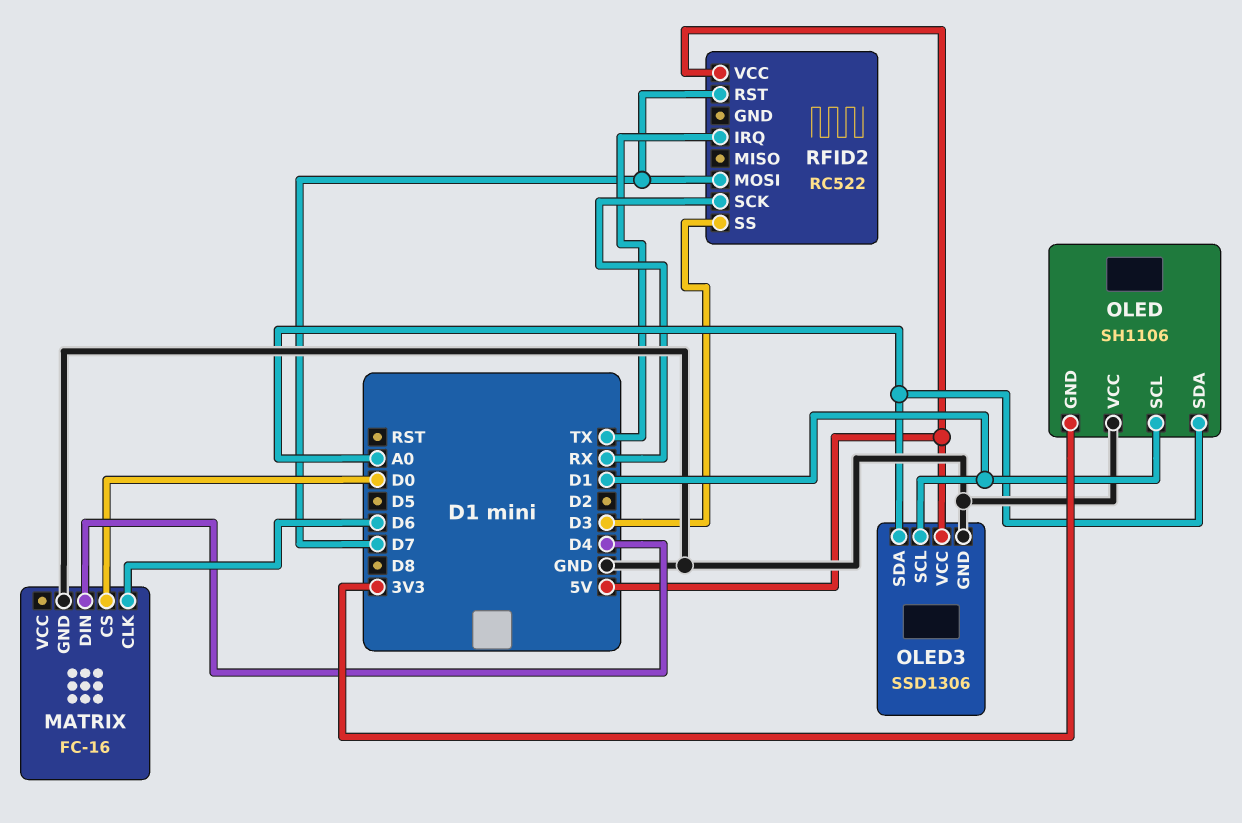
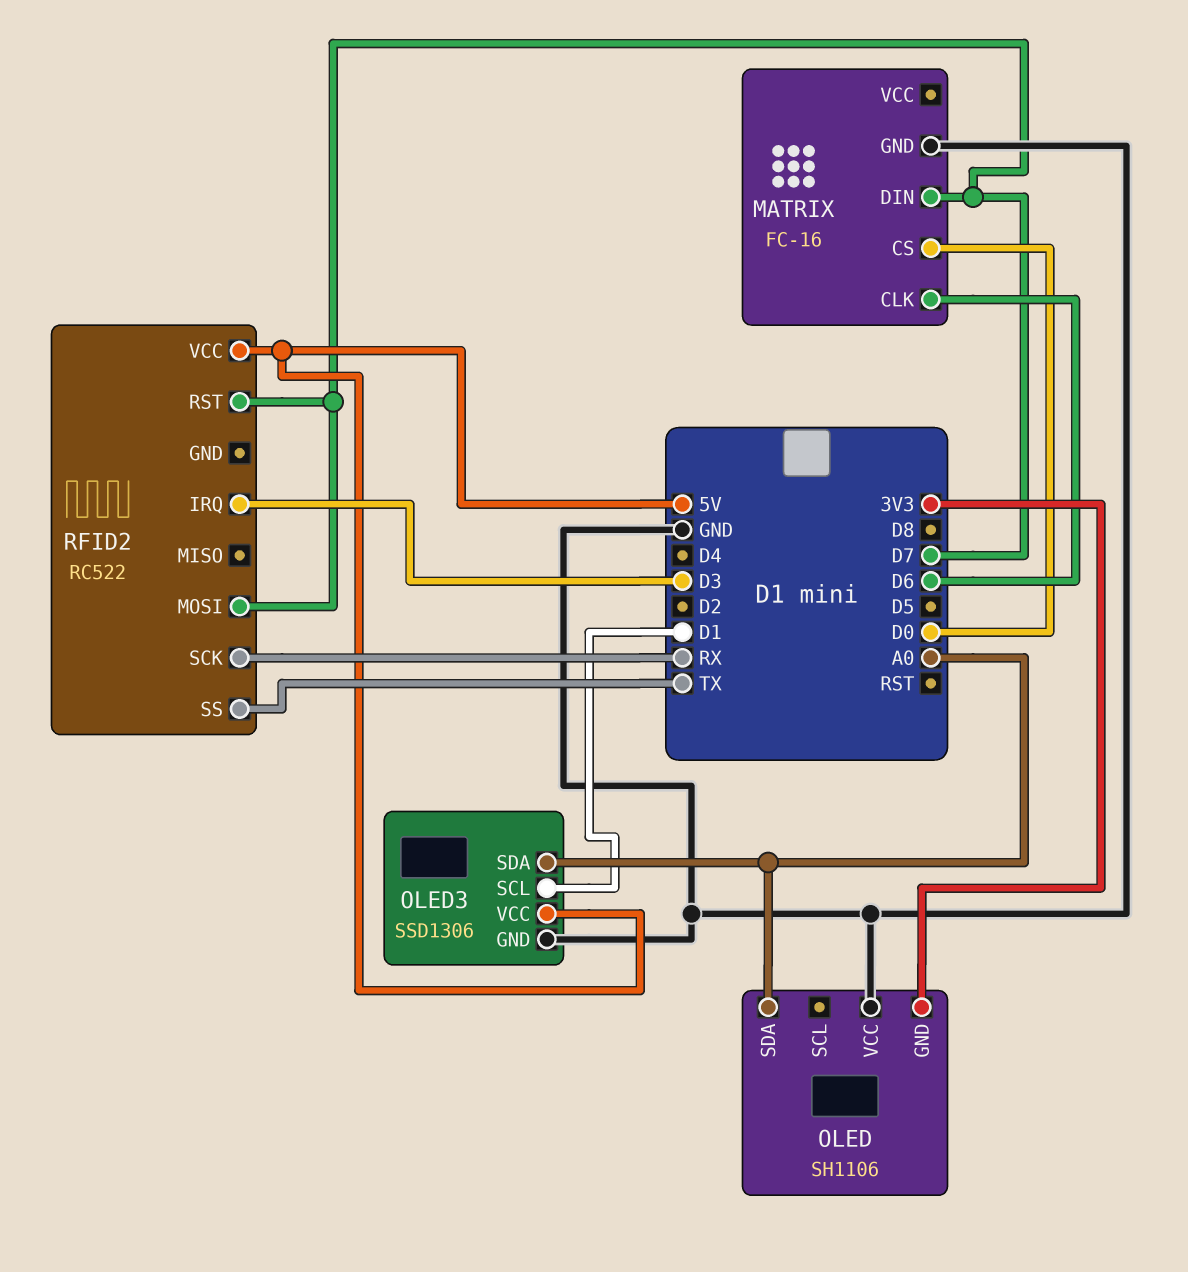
MATRIX pin DIN: D4 -> D7
OLED pin SCL: D1 -> none
RFID2 pin IRQ: TX -> D3
RFID2 pin SS: D3 -> TX

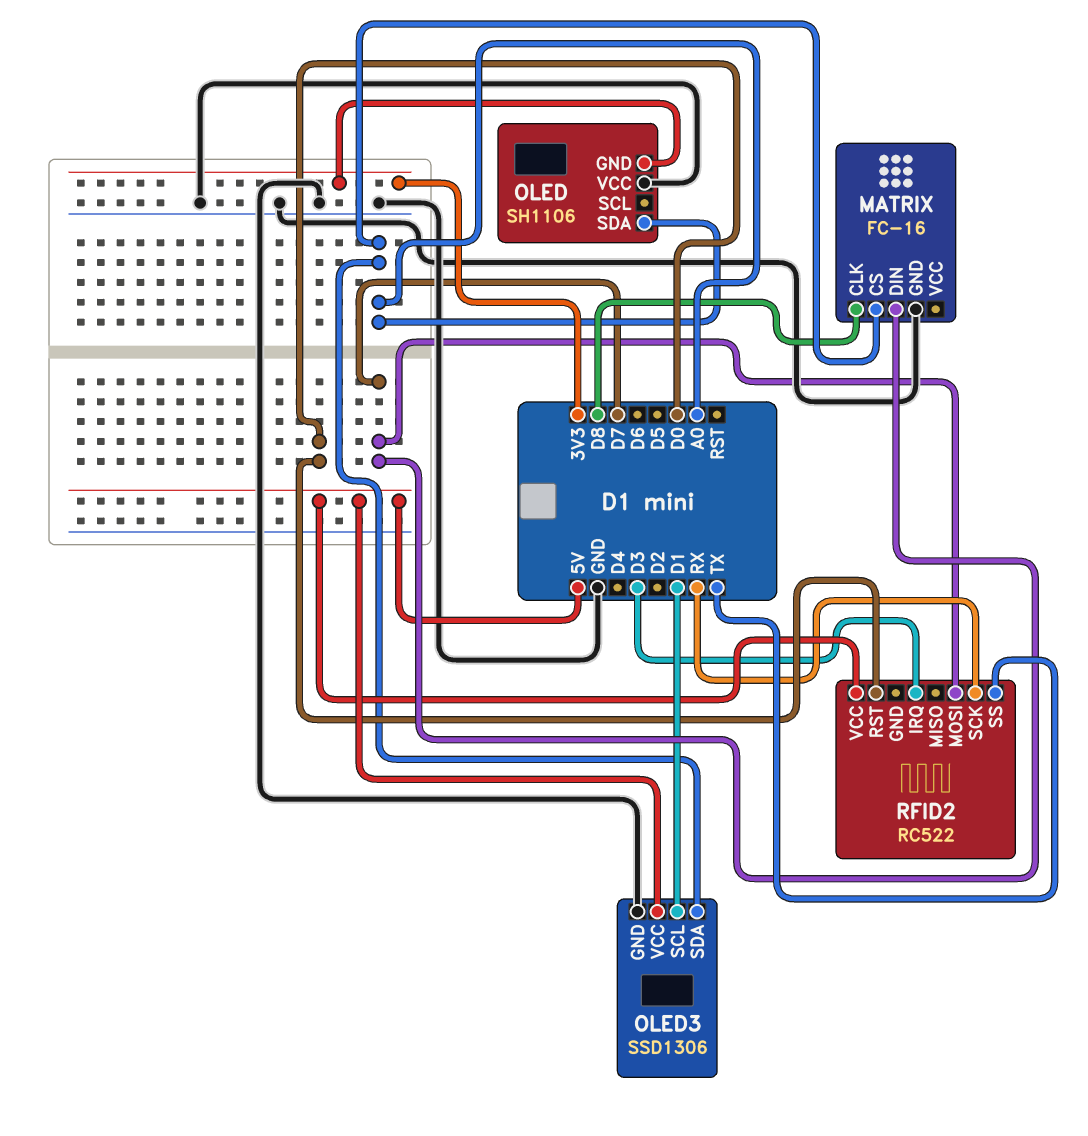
MATRIX pin CLK: D6 -> D8
MATRIX pin CS: D0 -> A0
RFID2 pin RST: D7 -> D0

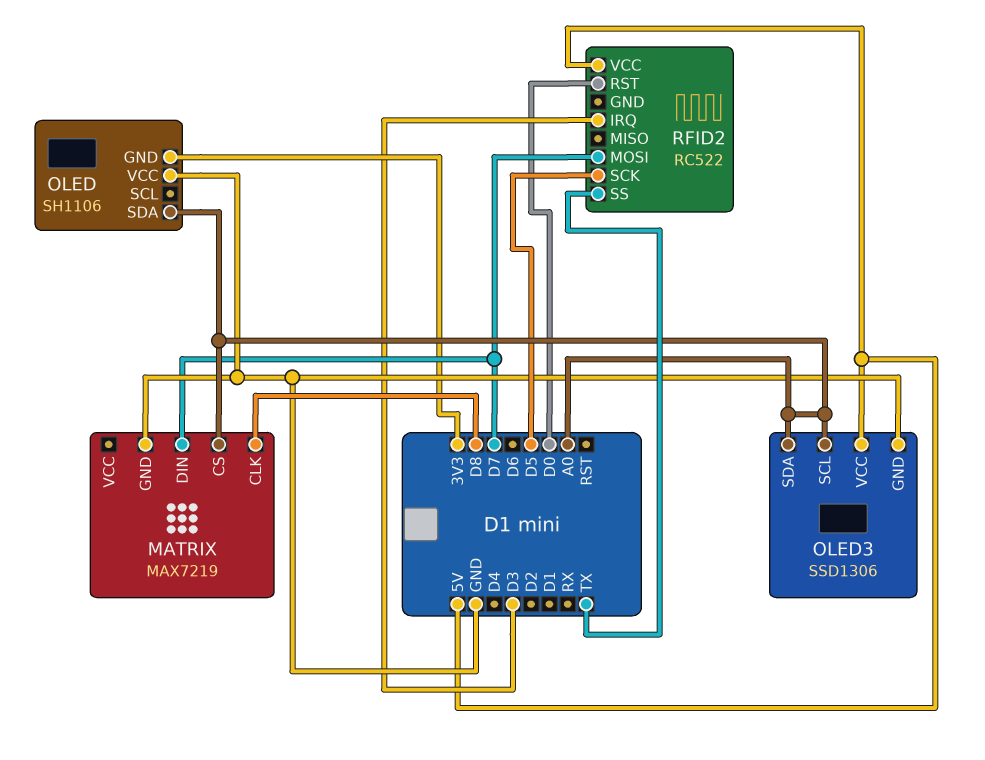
MATRIX: FC-16 -> MAX7219
OLED3 pin SCL: D1 -> A0
RFID2 pin SCK: RX -> D5

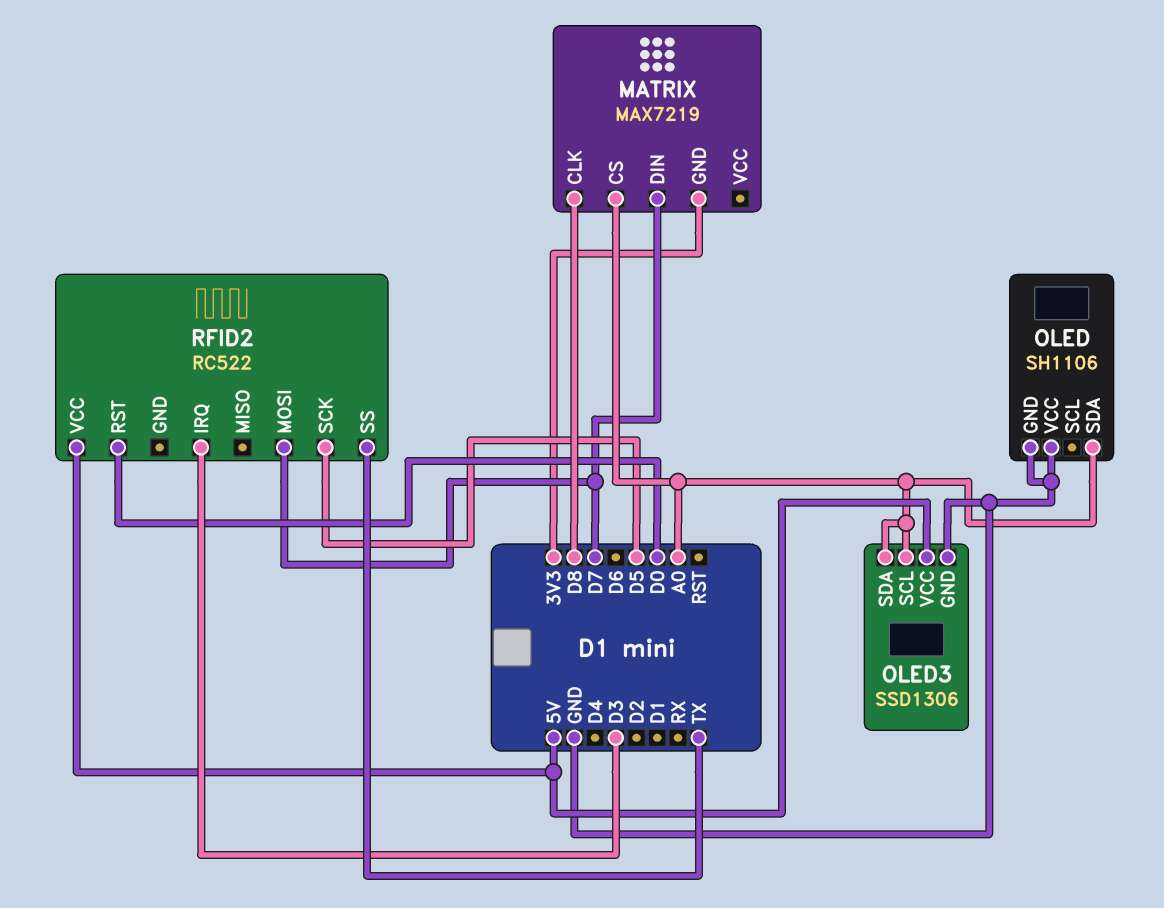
MATRIX pin GND: GND -> 3V3
OLED pin GND: 3V3 -> GND

